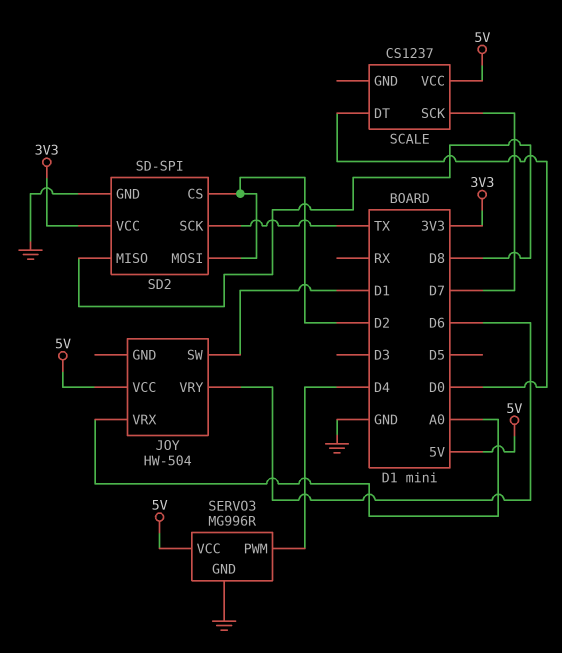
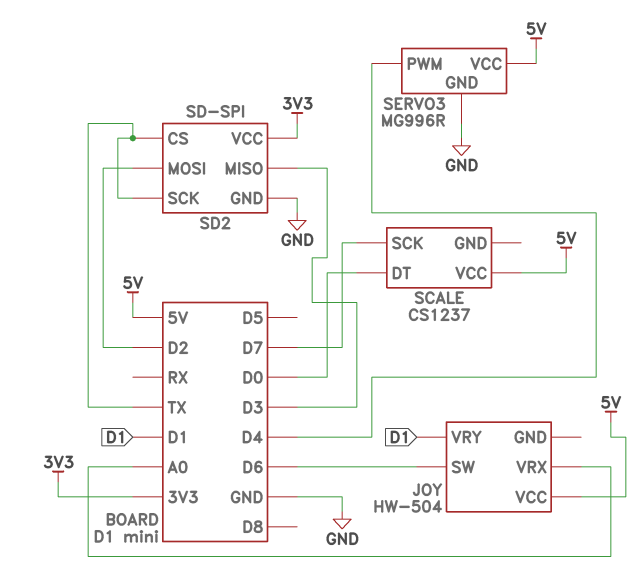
JOY pin SW: D1 -> D6
JOY pin VRY: D6 -> D1
SD2 pin CS: D2 -> TX
SD2 pin MISO: D8 -> D3

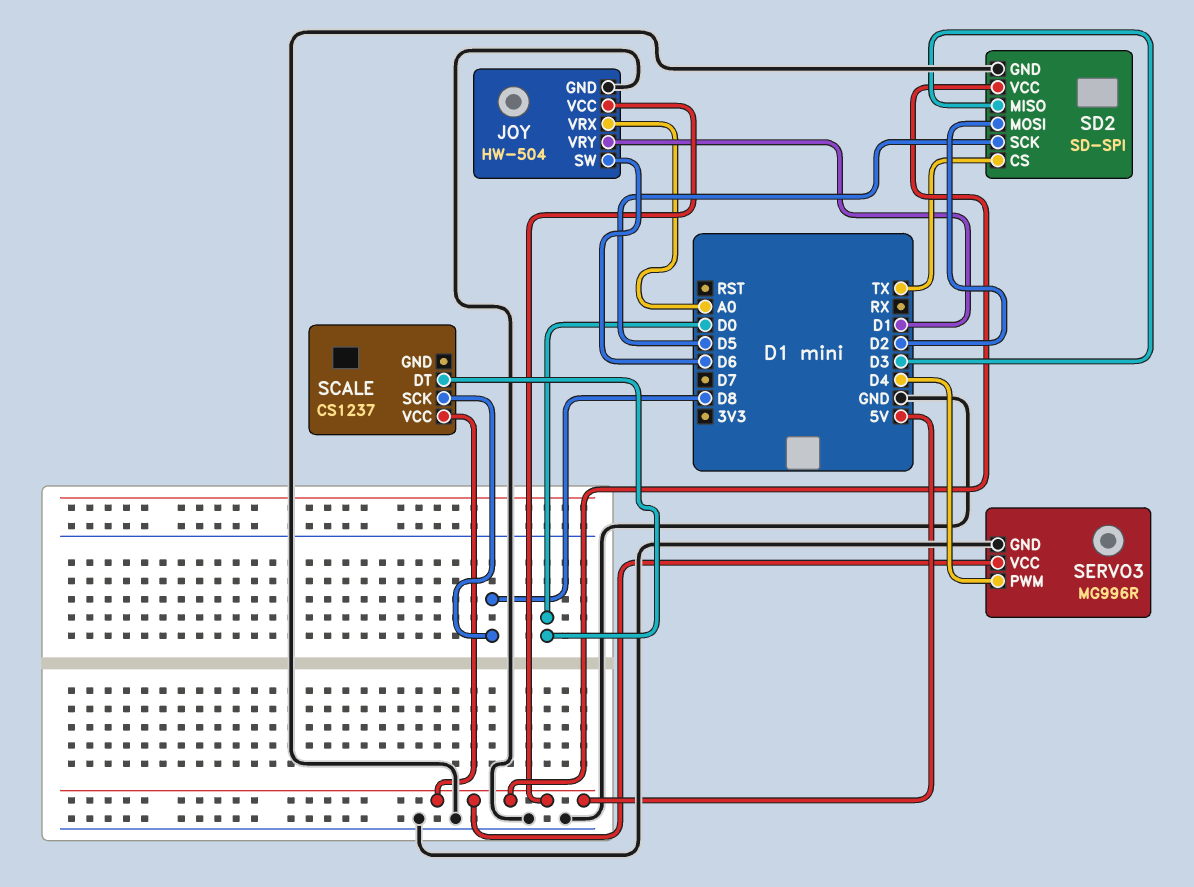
JOY pin GND: none -> GND
SCALE pin SCK: D7 -> D8
SD2 pin SCK: TX -> D5
SD2 pin VCC: 3V3 -> 5V

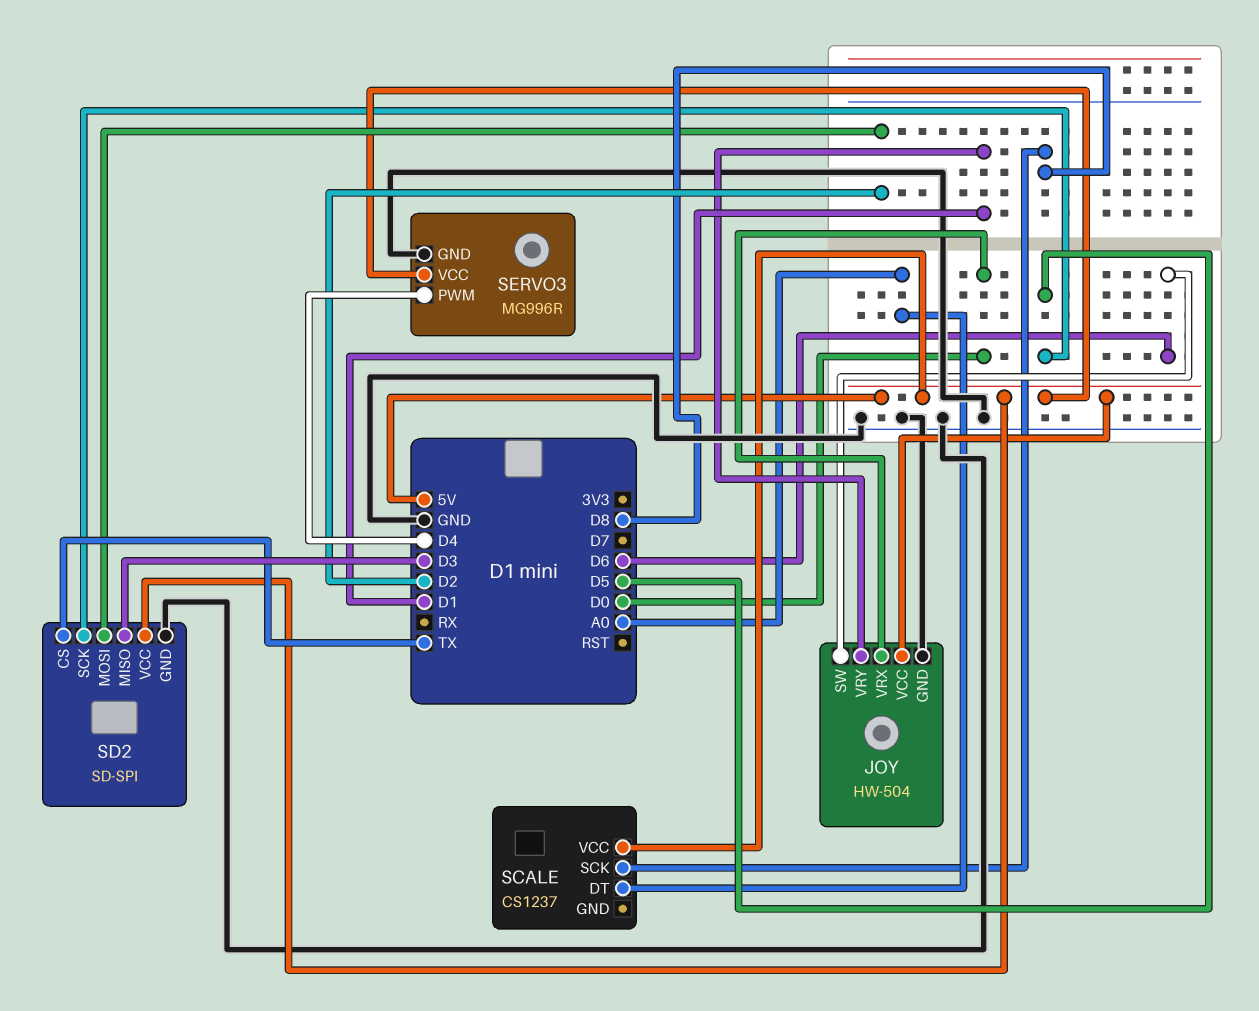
JOY pin VRX: A0 -> D0
SCALE pin DT: D0 -> A0

